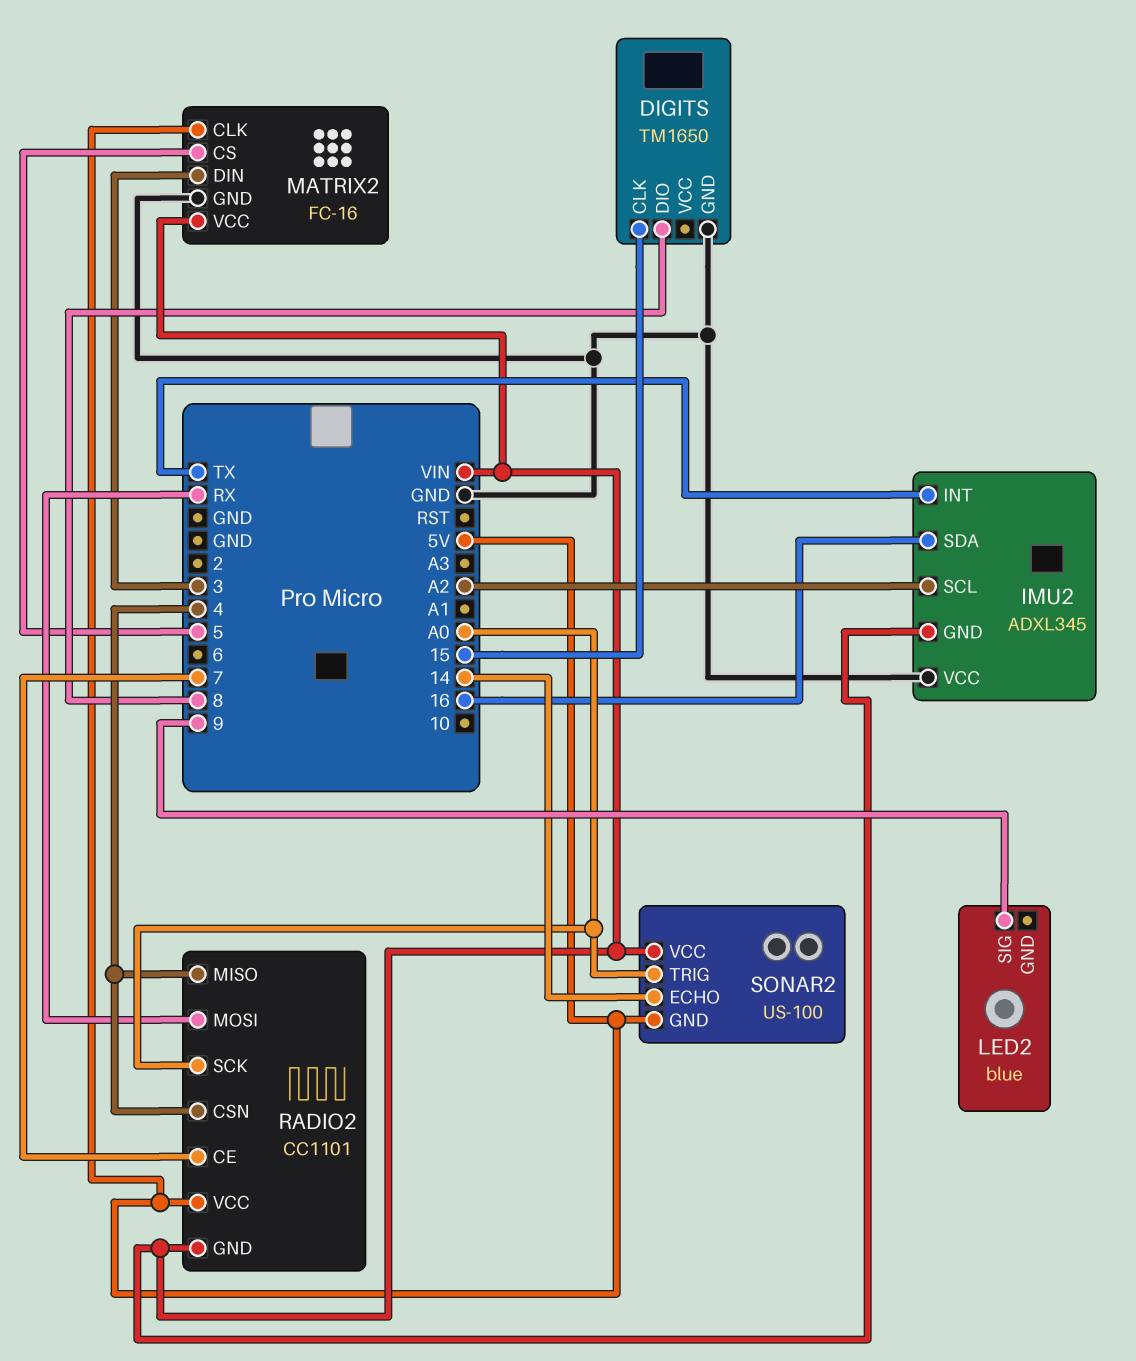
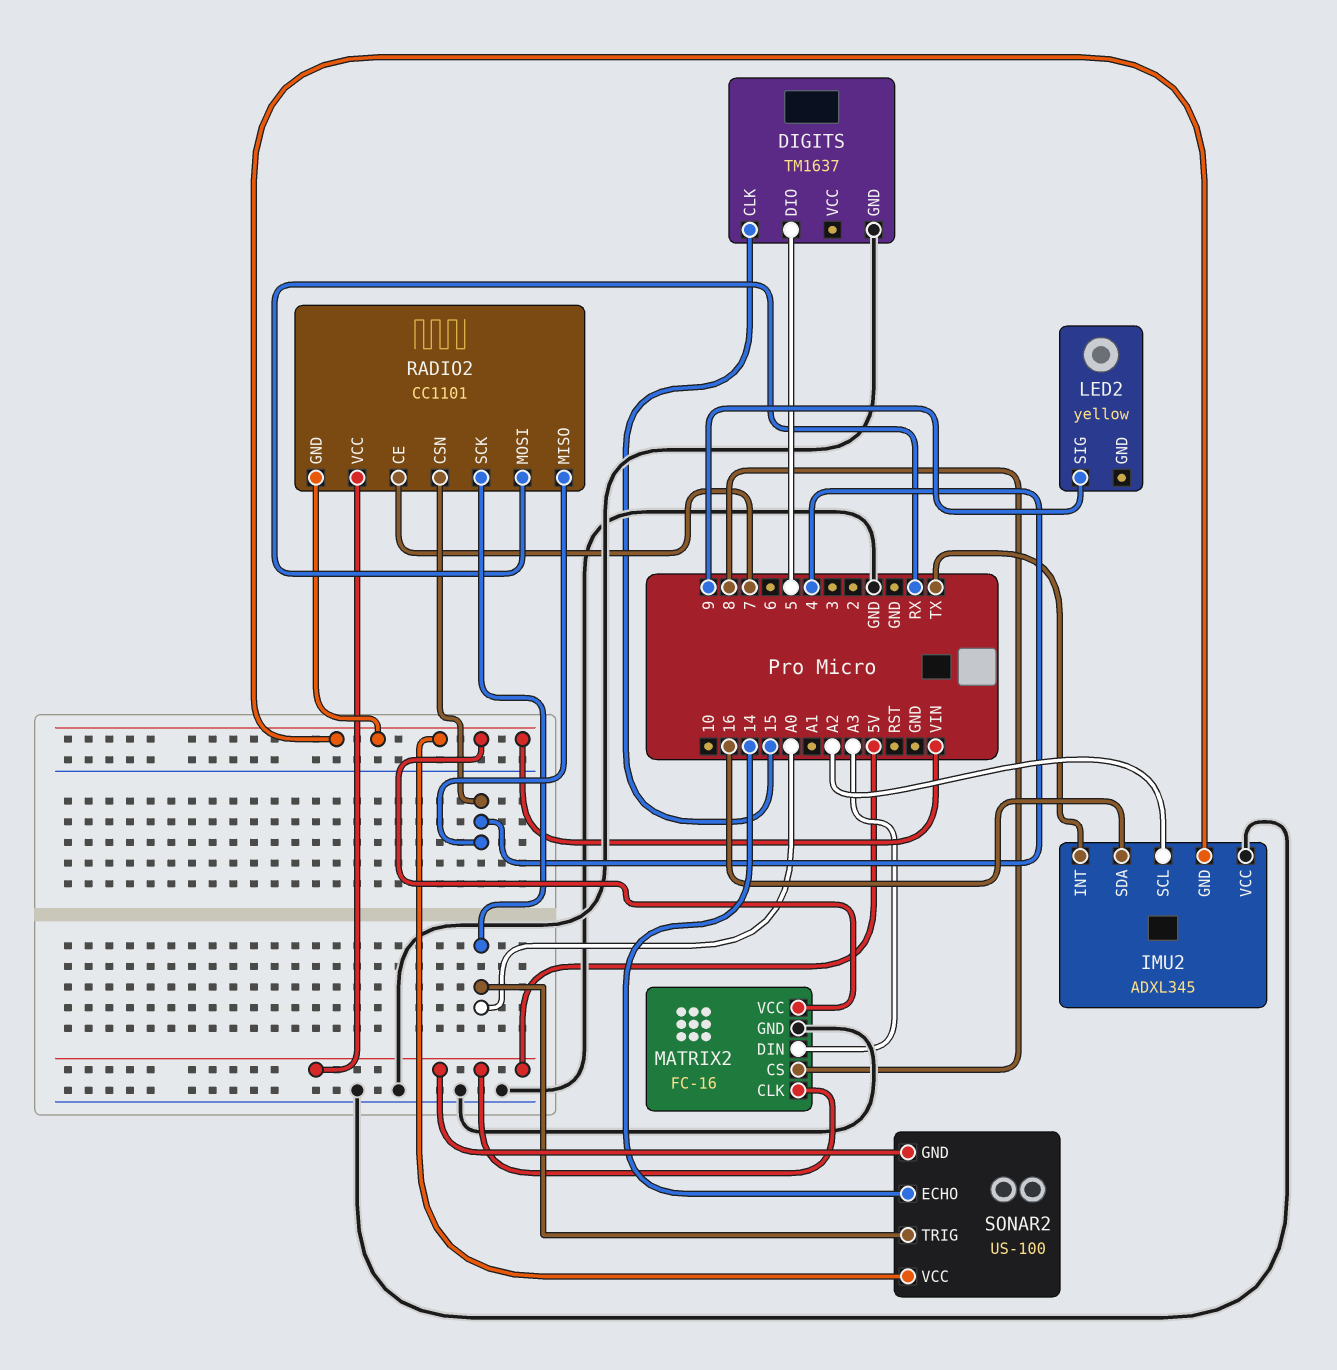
DIGITS: TM1650 -> TM1637
DIGITS pin DIO: 8 -> 5
LED2: blue -> yellow
MATRIX2 pin CS: 5 -> 8
MATRIX2 pin DIN: 3 -> A3

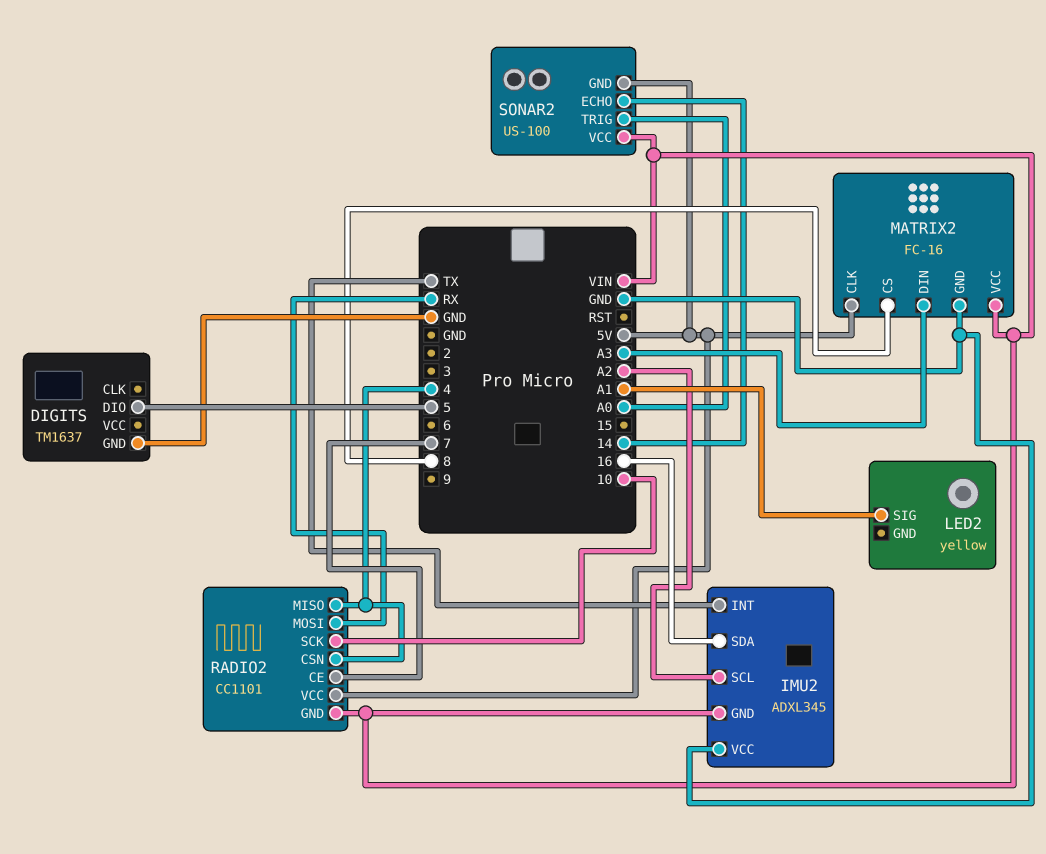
DIGITS pin CLK: 15 -> none
LED2 pin SIG: 9 -> A1
RADIO2 pin SCK: A0 -> 10

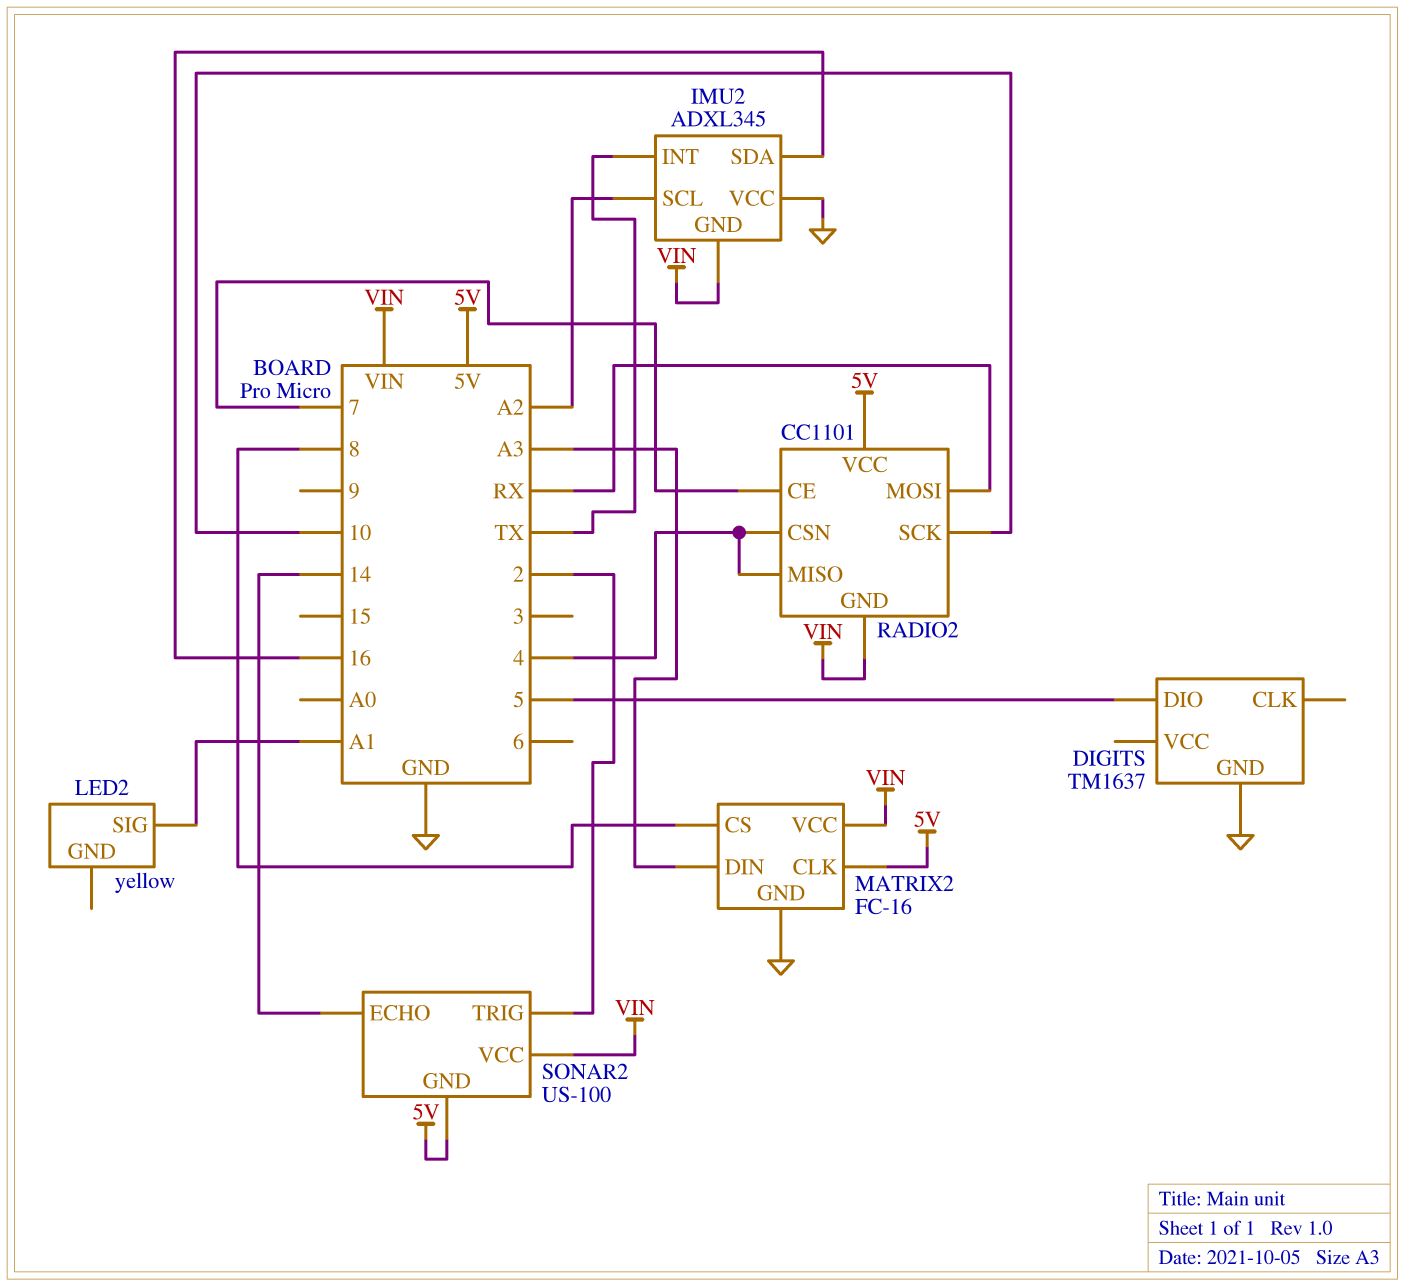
SONAR2 pin TRIG: A0 -> 2

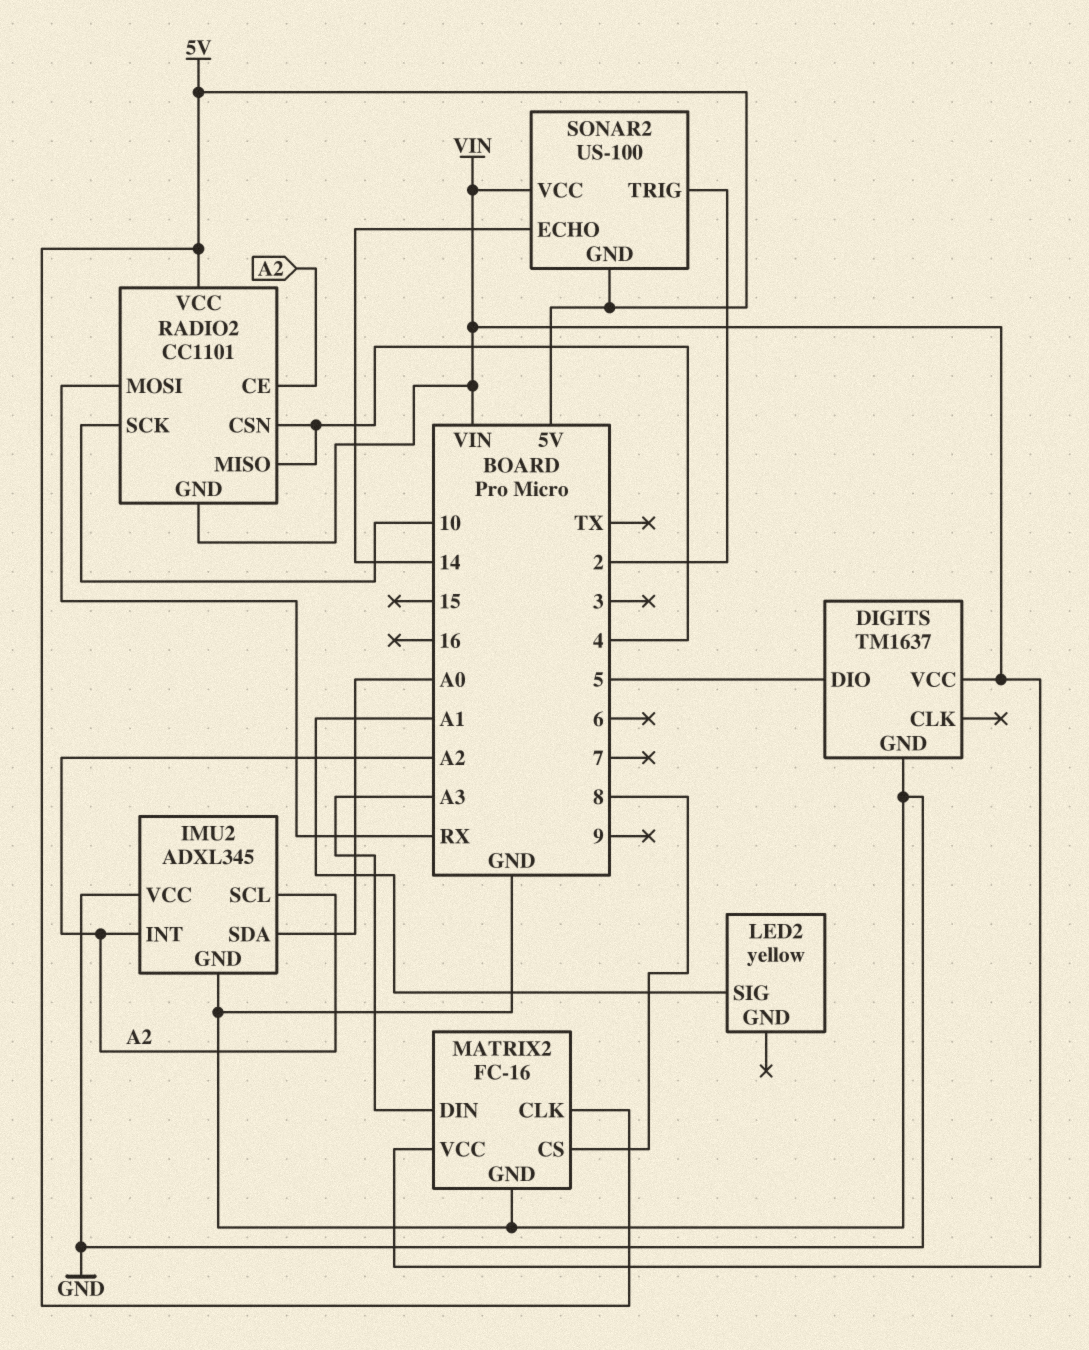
DIGITS pin VCC: none -> VIN
IMU2 pin GND: VIN -> GND
IMU2 pin INT: TX -> A2
IMU2 pin SDA: 16 -> A0
RADIO2 pin CE: 7 -> A2

